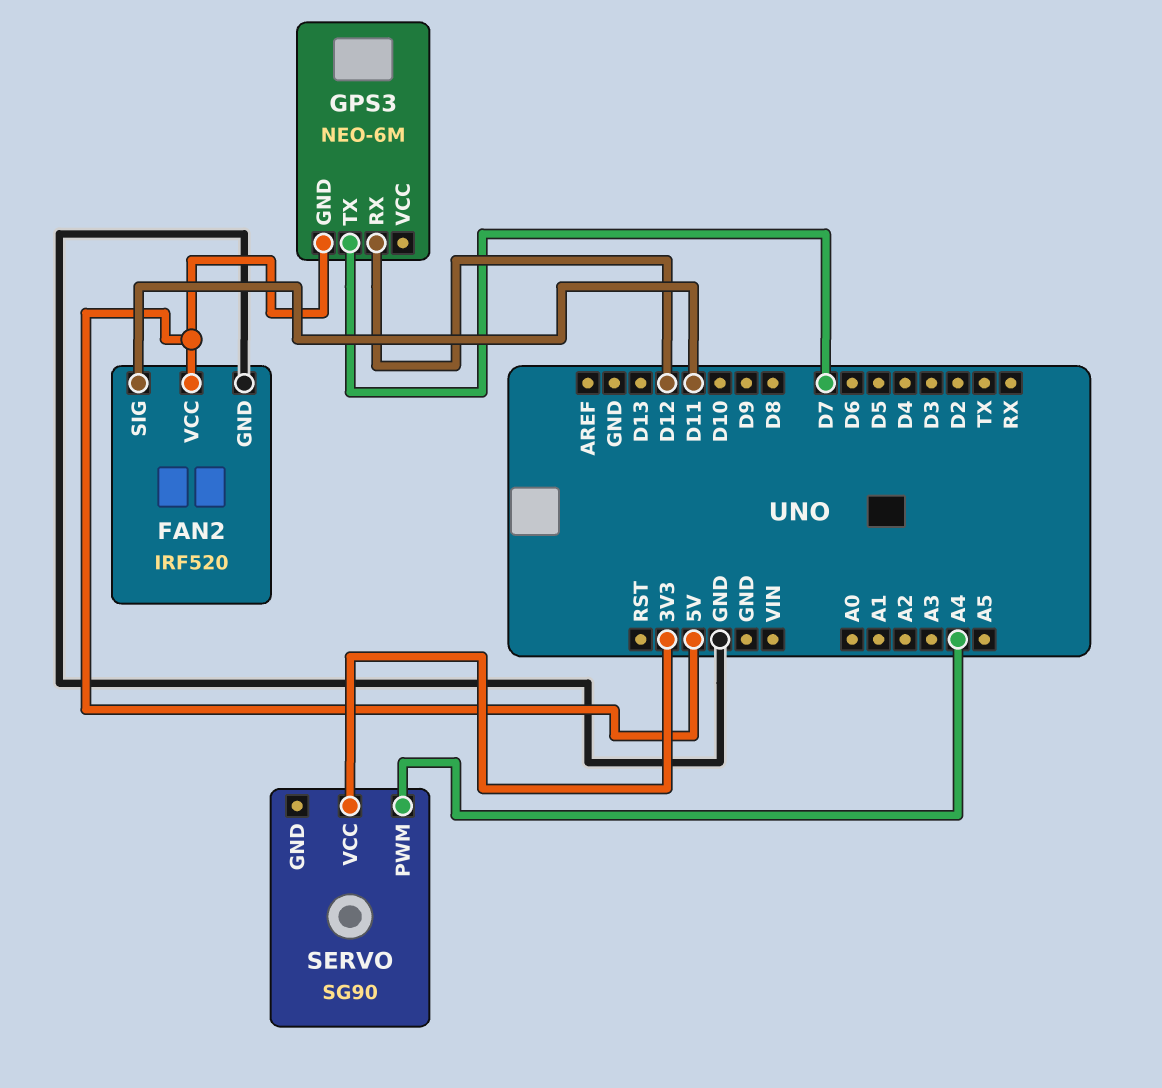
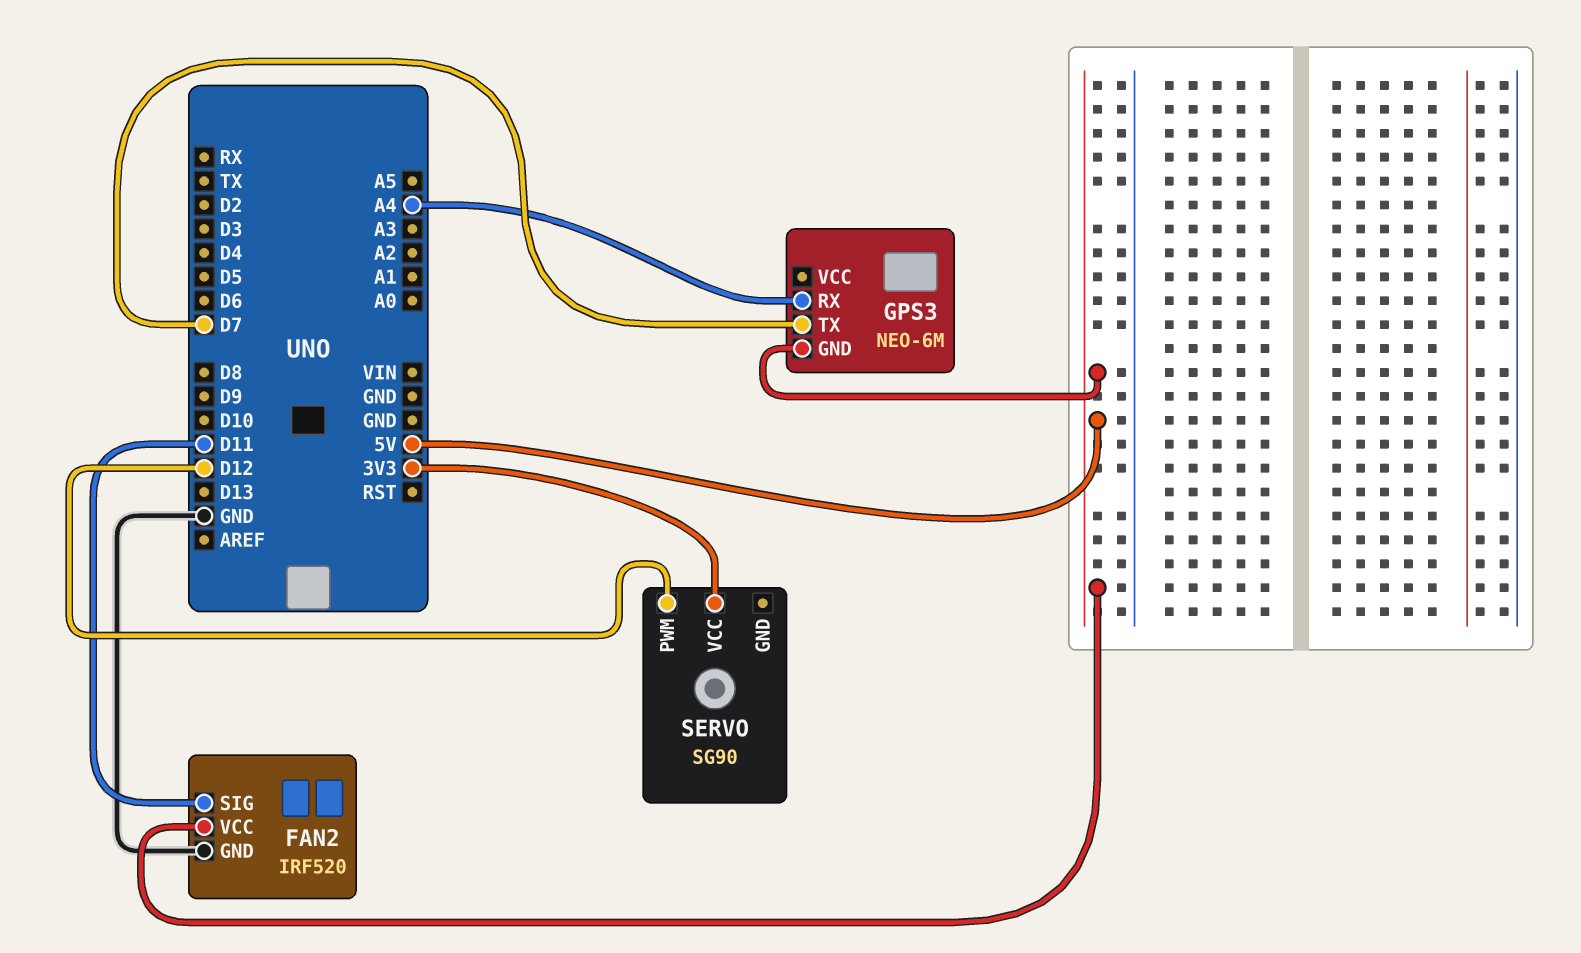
GPS3 pin RX: D12 -> A4
SERVO pin PWM: A4 -> D12

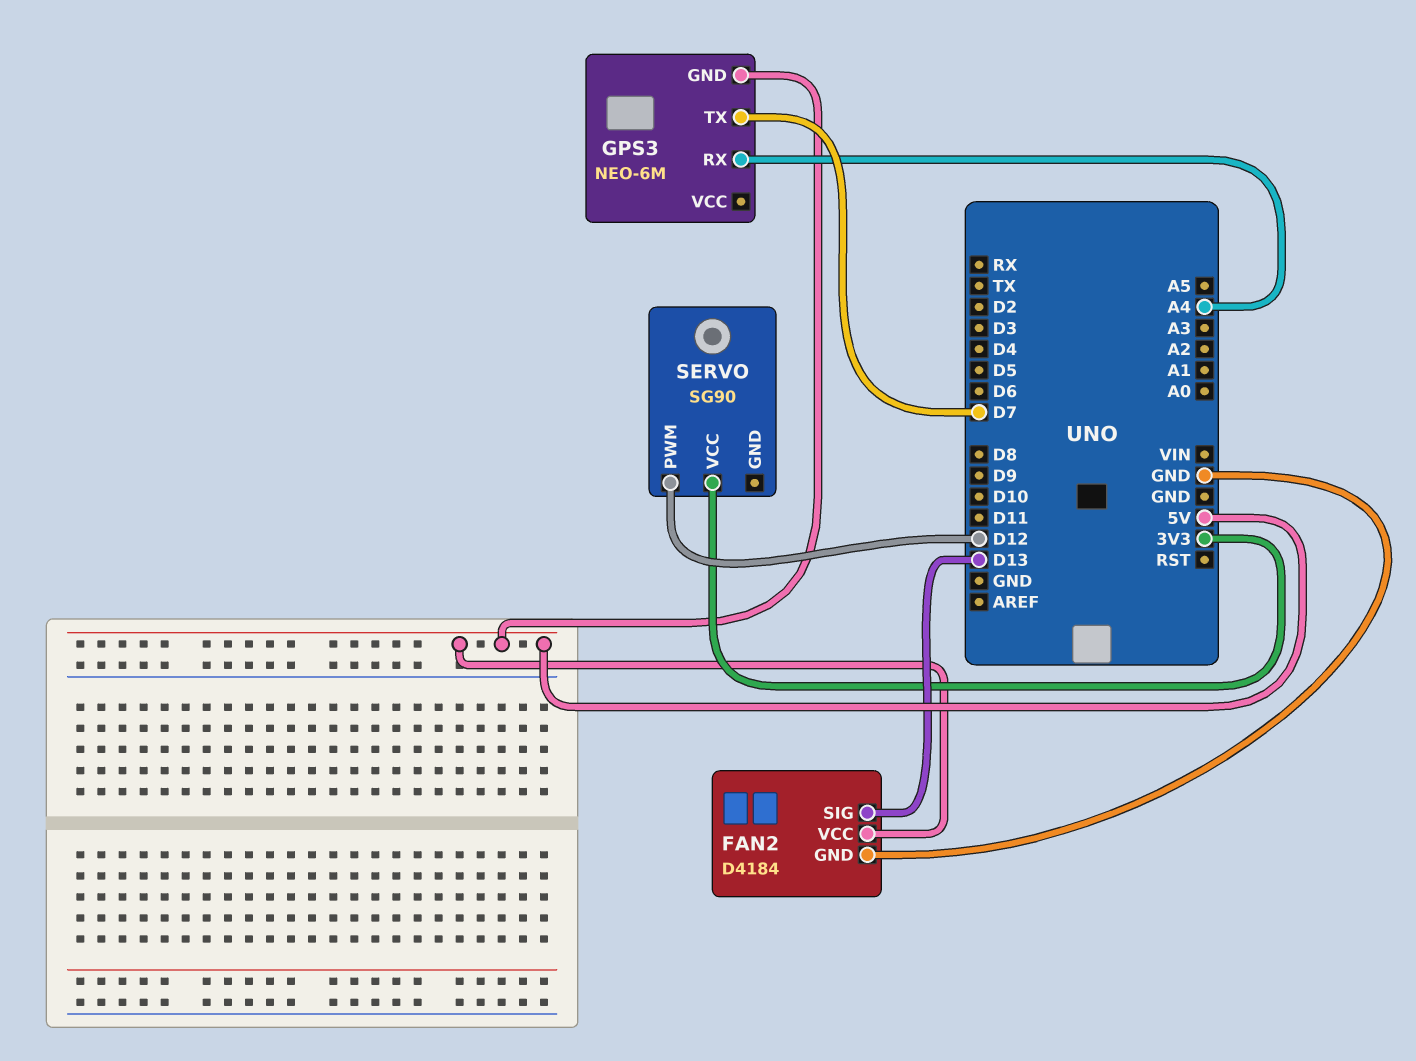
FAN2: IRF520 -> D4184
FAN2 pin SIG: D11 -> D13

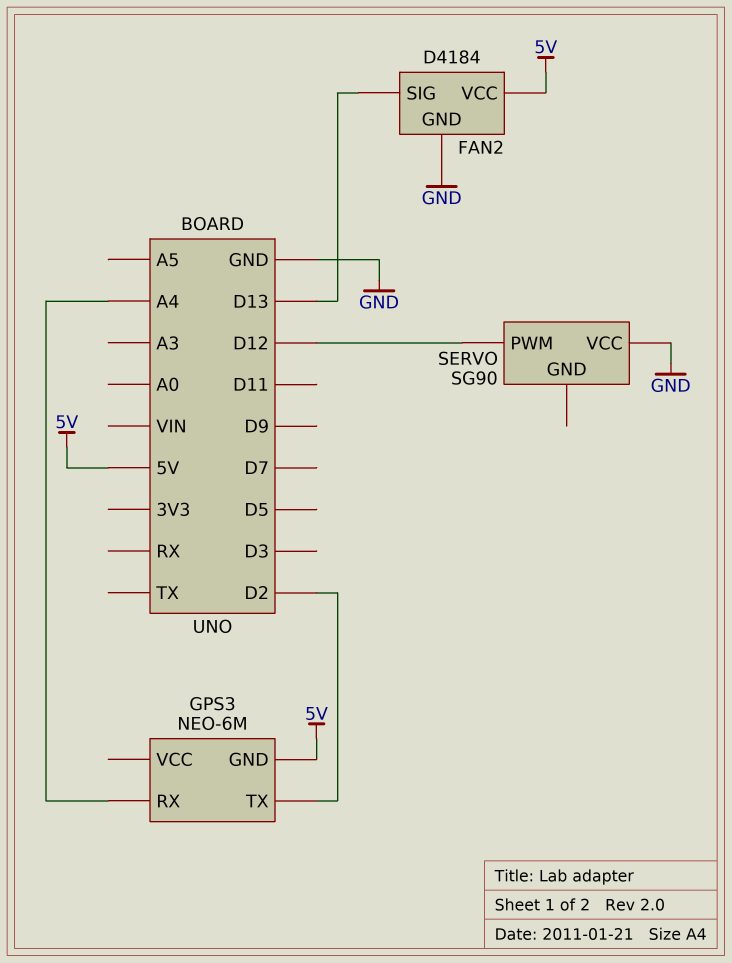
GPS3 pin TX: D7 -> D2
SERVO pin VCC: 3V3 -> GND

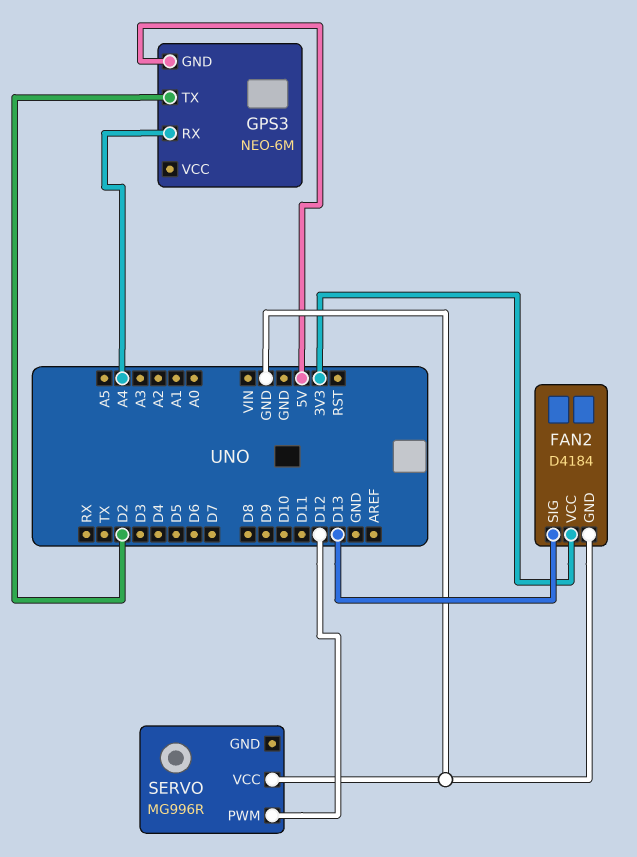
FAN2 pin VCC: 5V -> 3V3
SERVO: SG90 -> MG996R

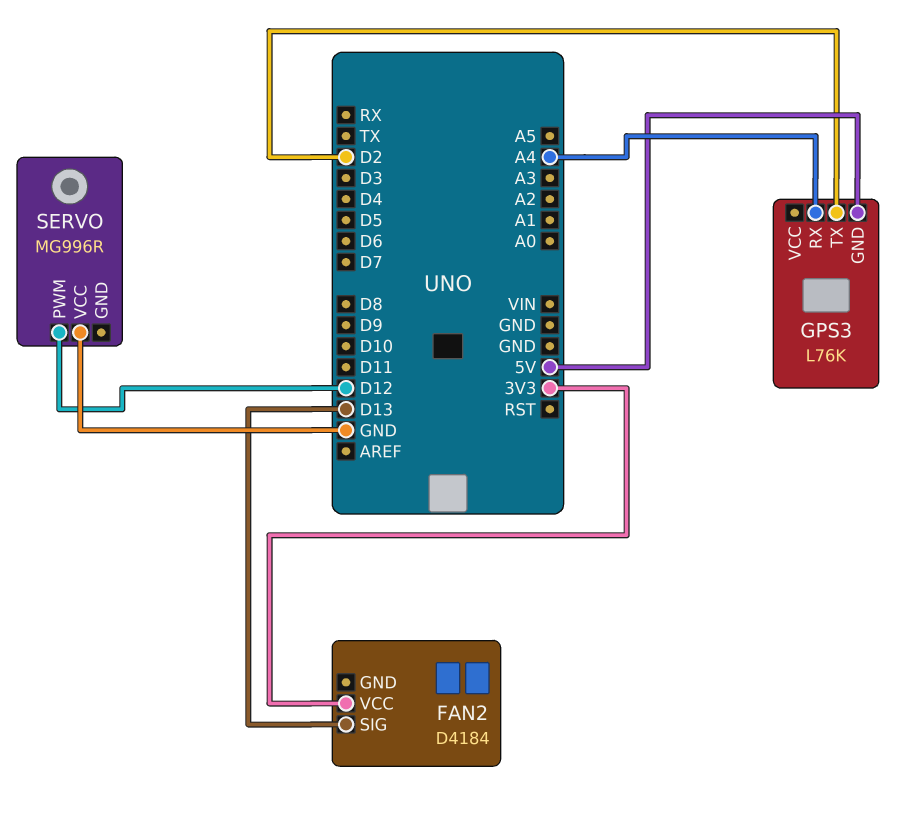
FAN2 pin GND: GND -> none
GPS3: NEO-6M -> L76K

